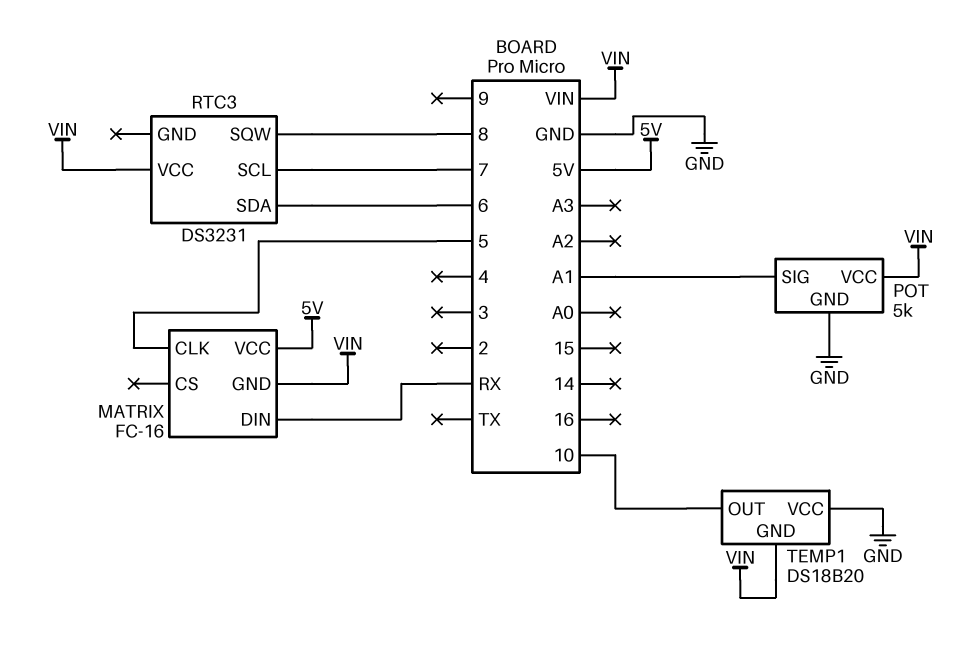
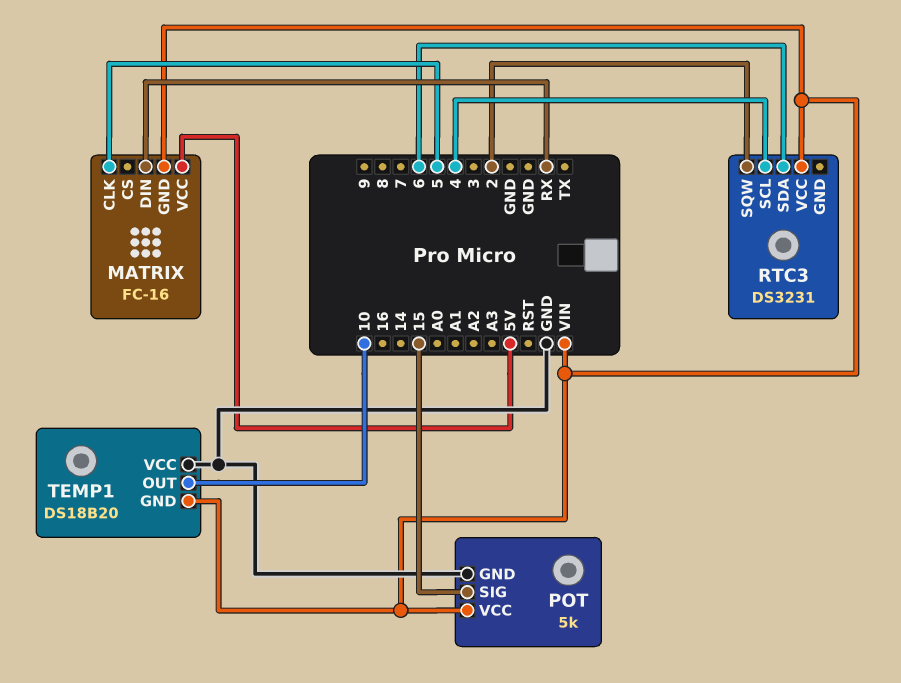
POT pin SIG: A1 -> 15
RTC3 pin SCL: 7 -> 4
RTC3 pin SQW: 8 -> 2

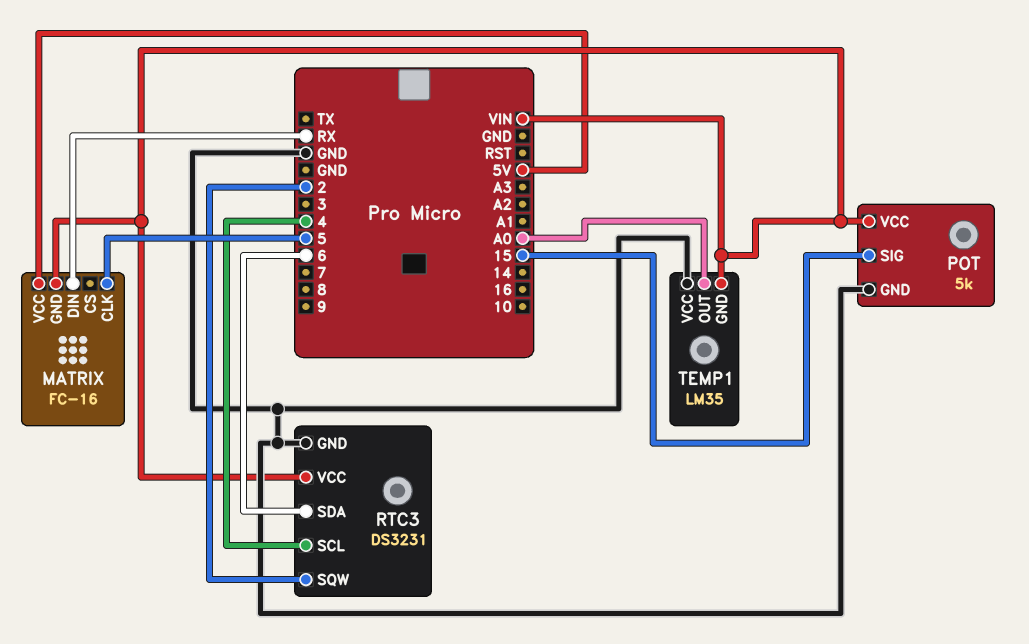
RTC3 pin GND: none -> GND
TEMP1: DS18B20 -> LM35
TEMP1 pin OUT: 10 -> A0

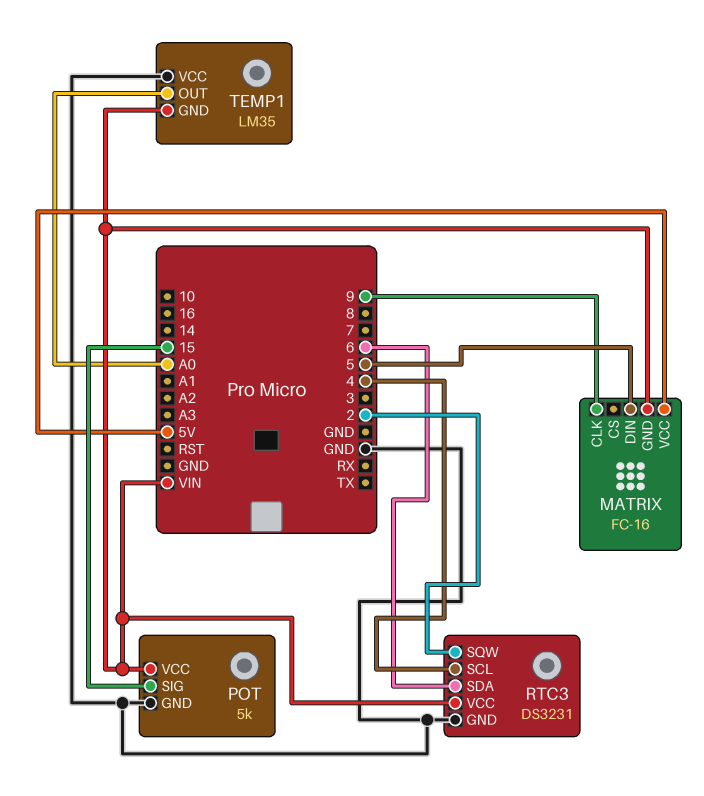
MATRIX pin CLK: 5 -> 9
MATRIX pin DIN: RX -> 5

